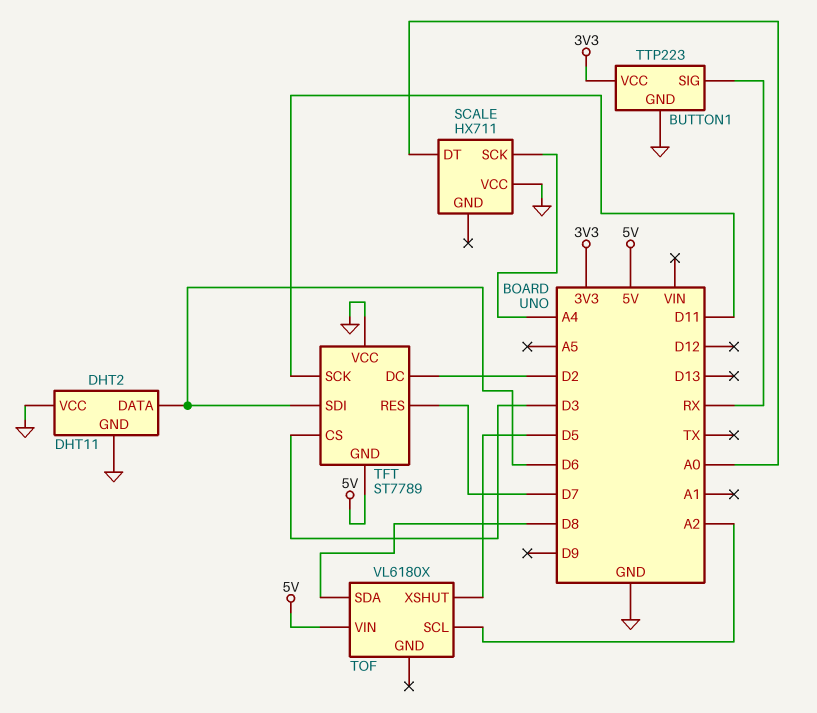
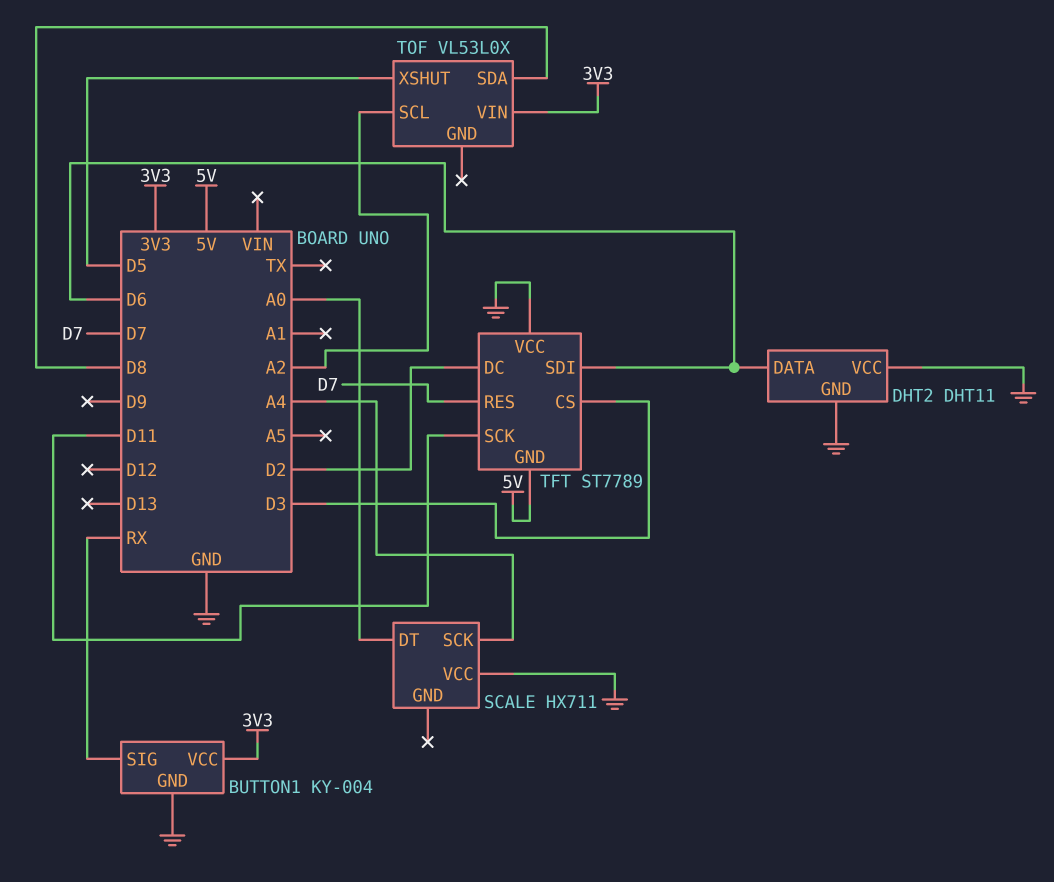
BUTTON1: TTP223 -> KY-004
TOF: VL6180X -> VL53L0X
TOF pin VIN: 5V -> 3V3

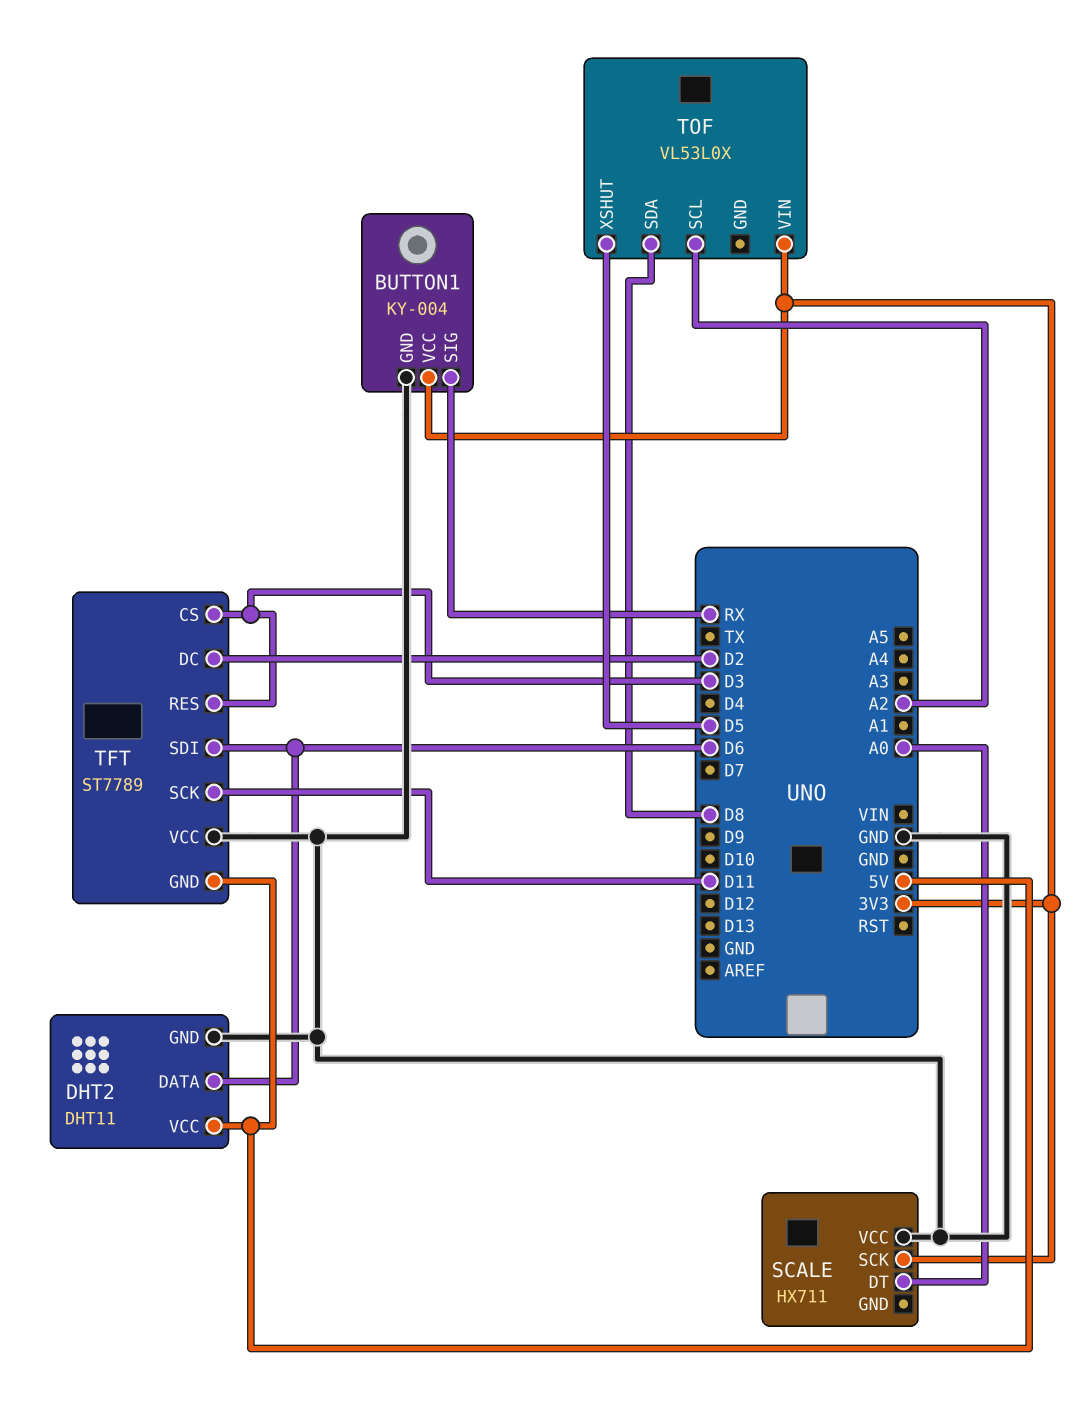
DHT2 pin VCC: GND -> 5V
SCALE pin SCK: A4 -> 3V3
TFT pin RES: D7 -> D3

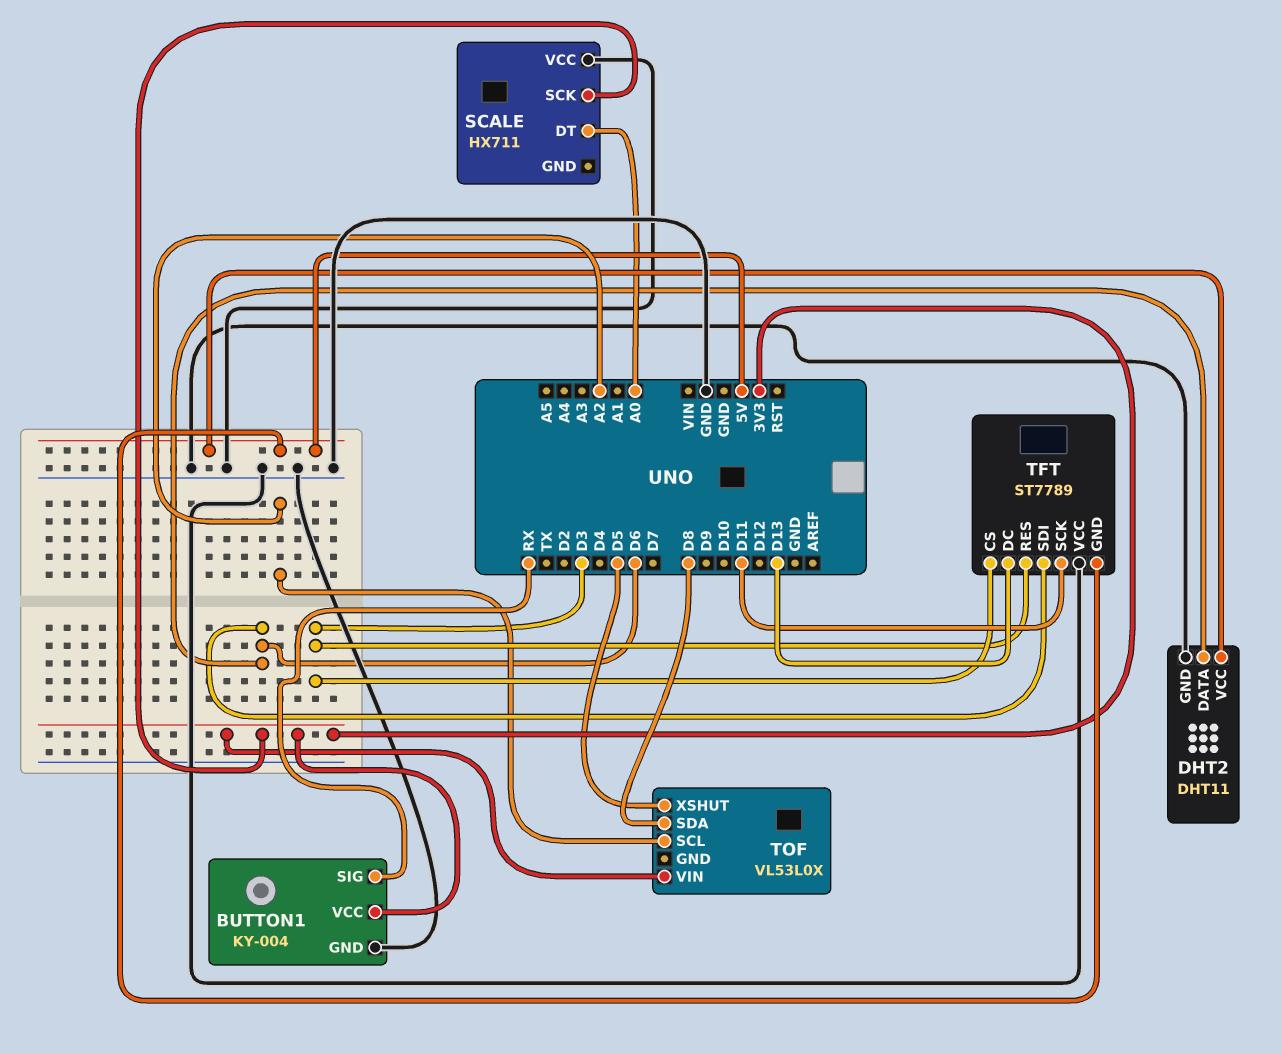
TFT pin DC: D2 -> D13

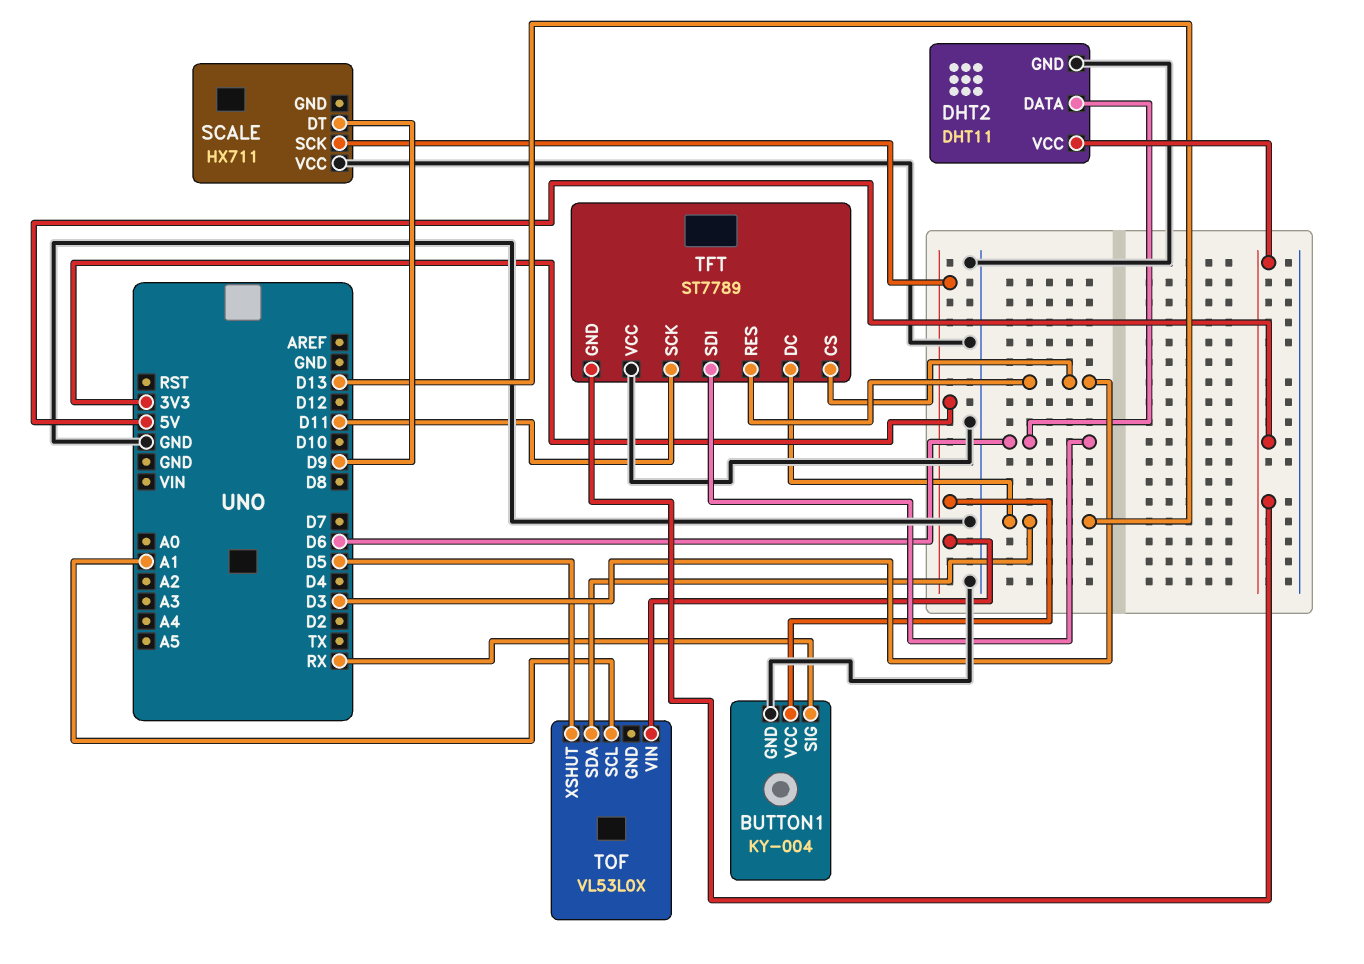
SCALE pin DT: A0 -> D9
TOF pin SCL: A2 -> A1
TOF pin SDA: D8 -> D13

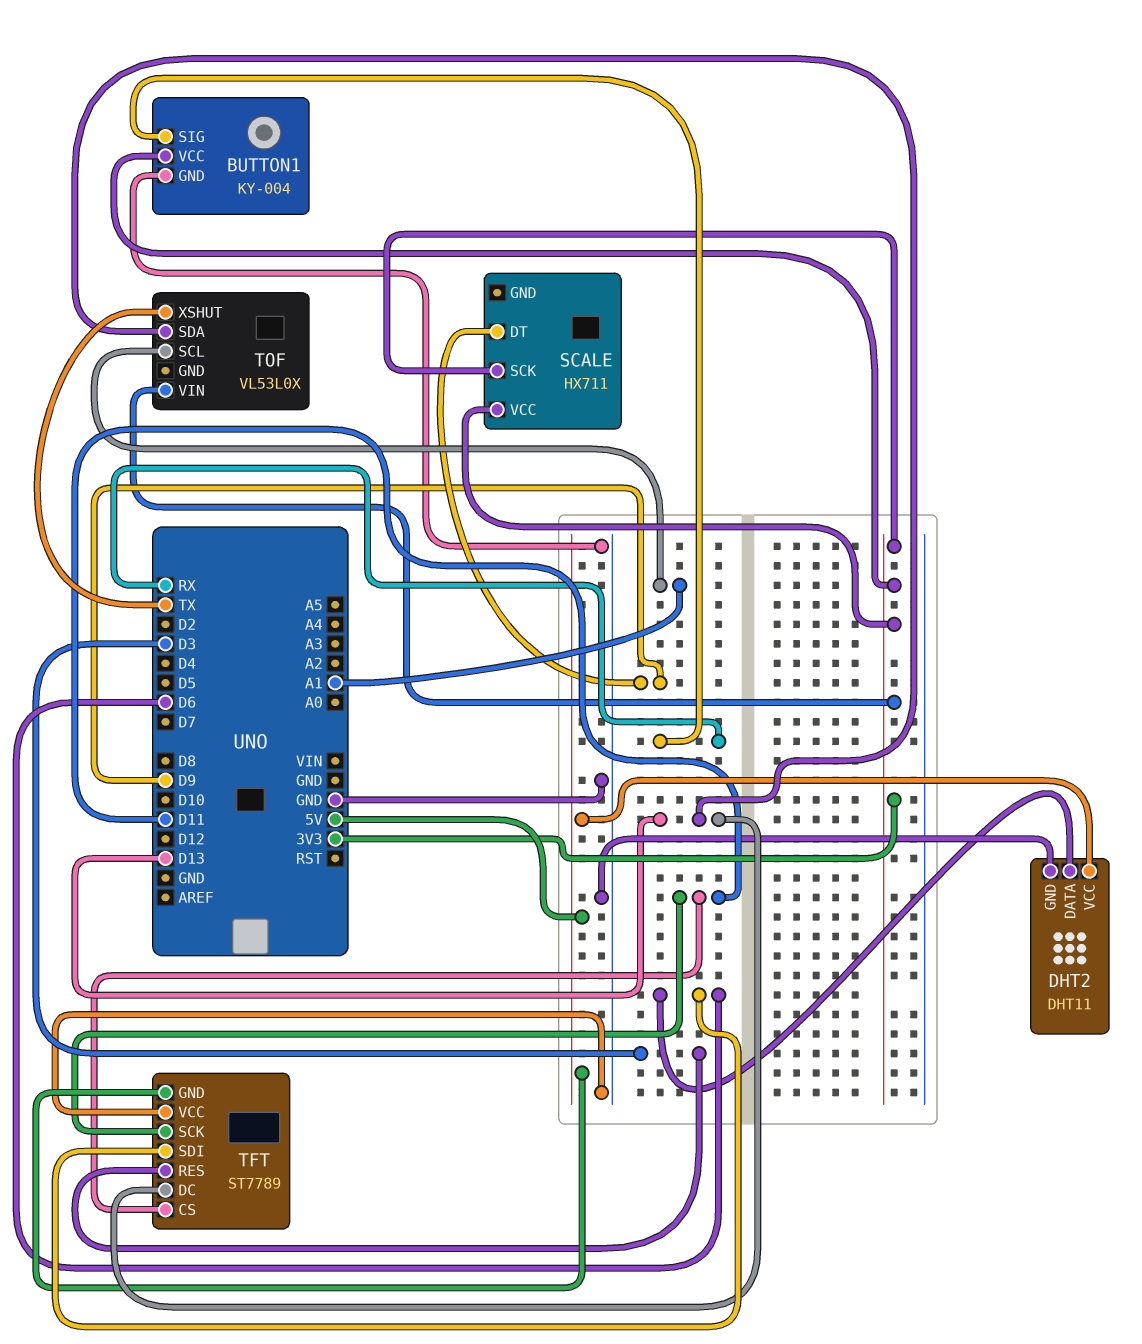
SCALE pin VCC: GND -> 3V3
TFT pin CS: D3 -> D11
TOF pin XSHUT: D5 -> TX

